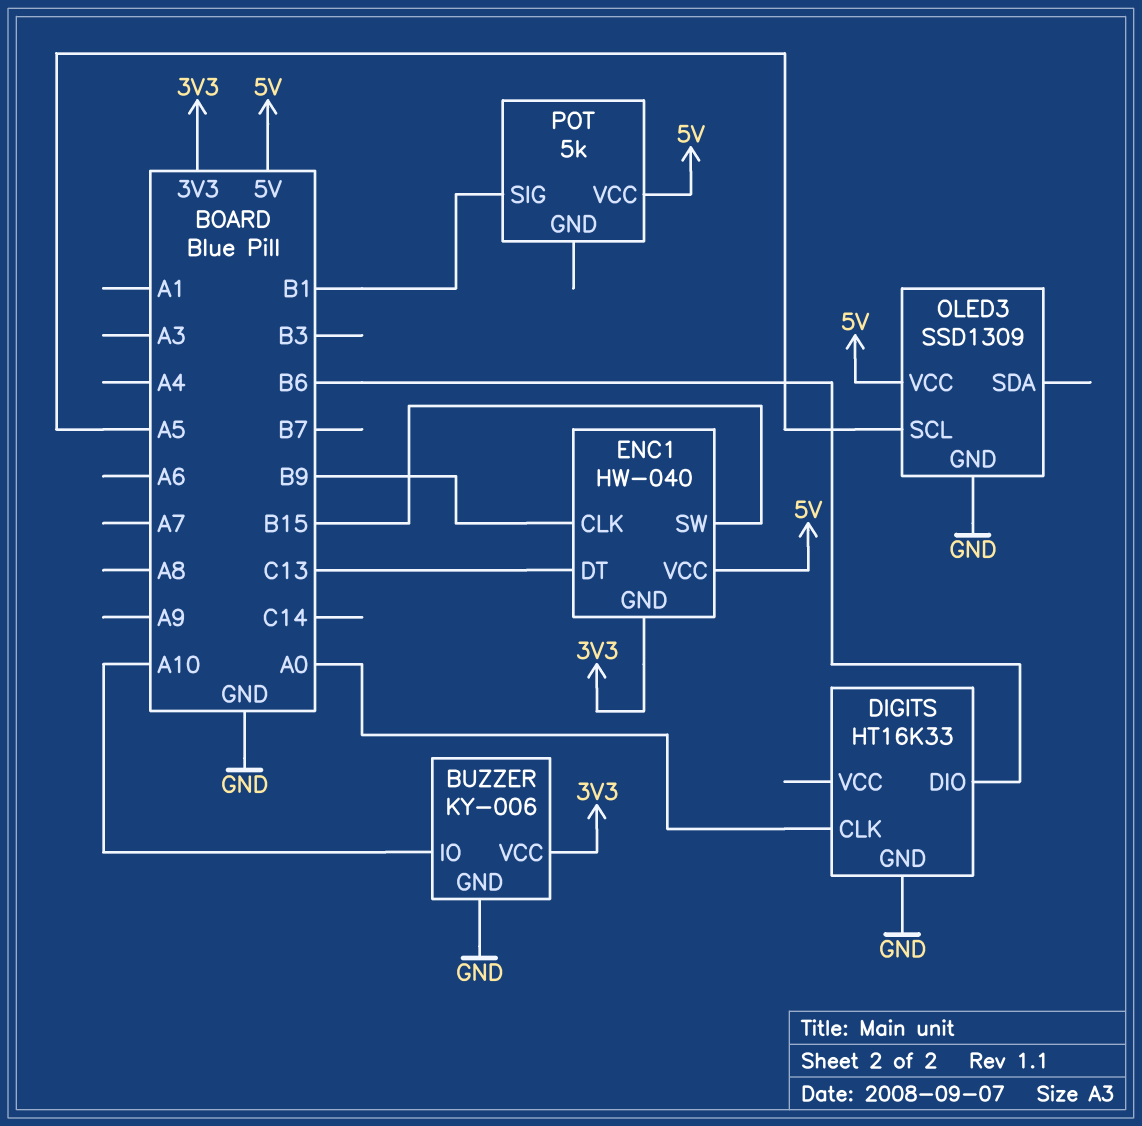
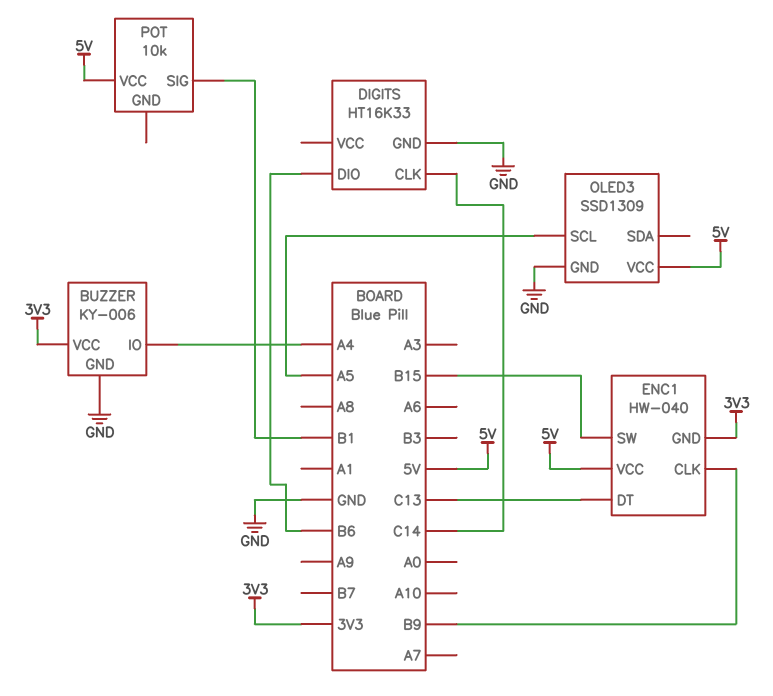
BUZZER pin IO: A10 -> A4
DIGITS pin CLK: A0 -> C14
POT: 5k -> 10k

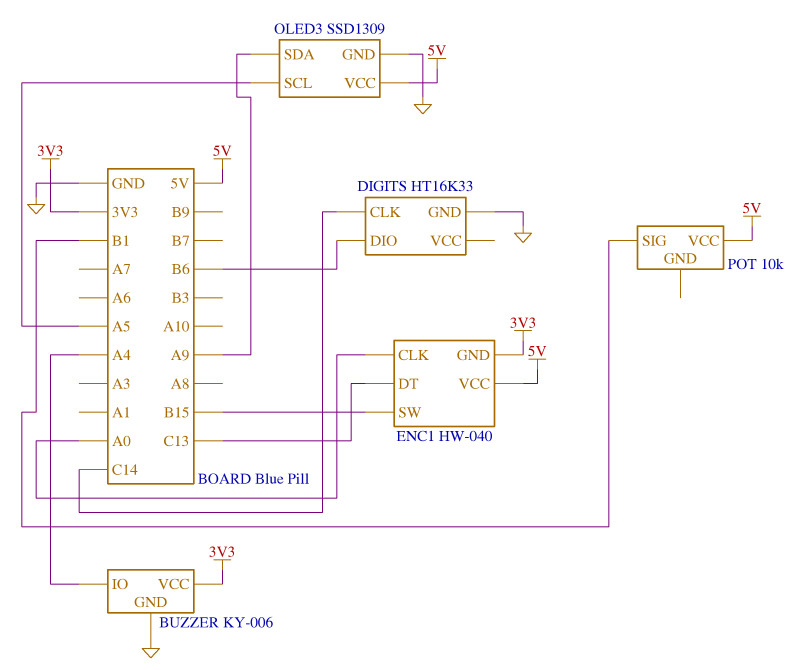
ENC1 pin CLK: B9 -> A0
OLED3 pin SDA: none -> A9

